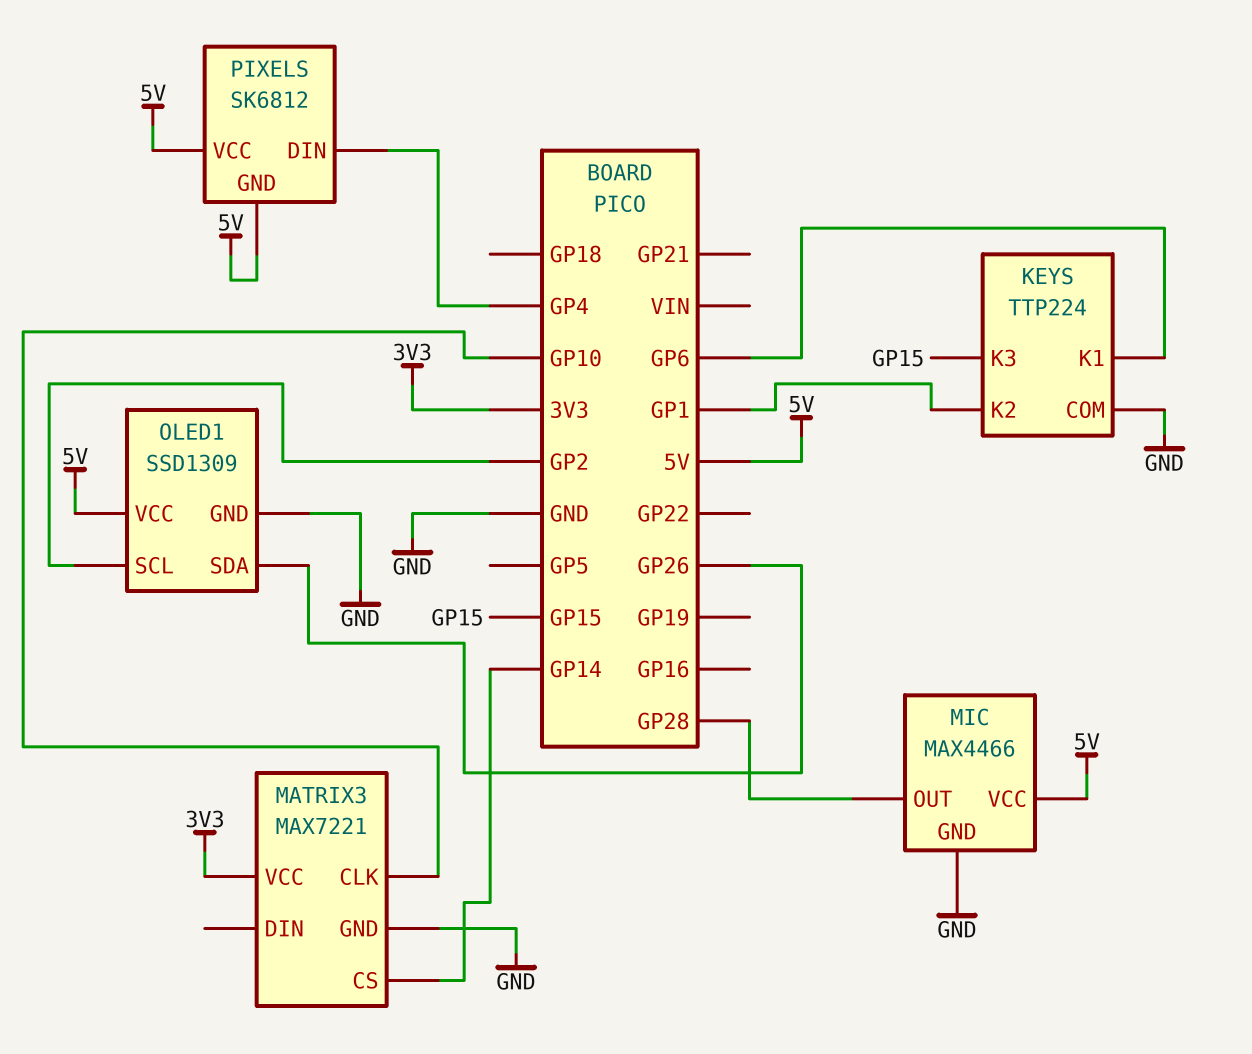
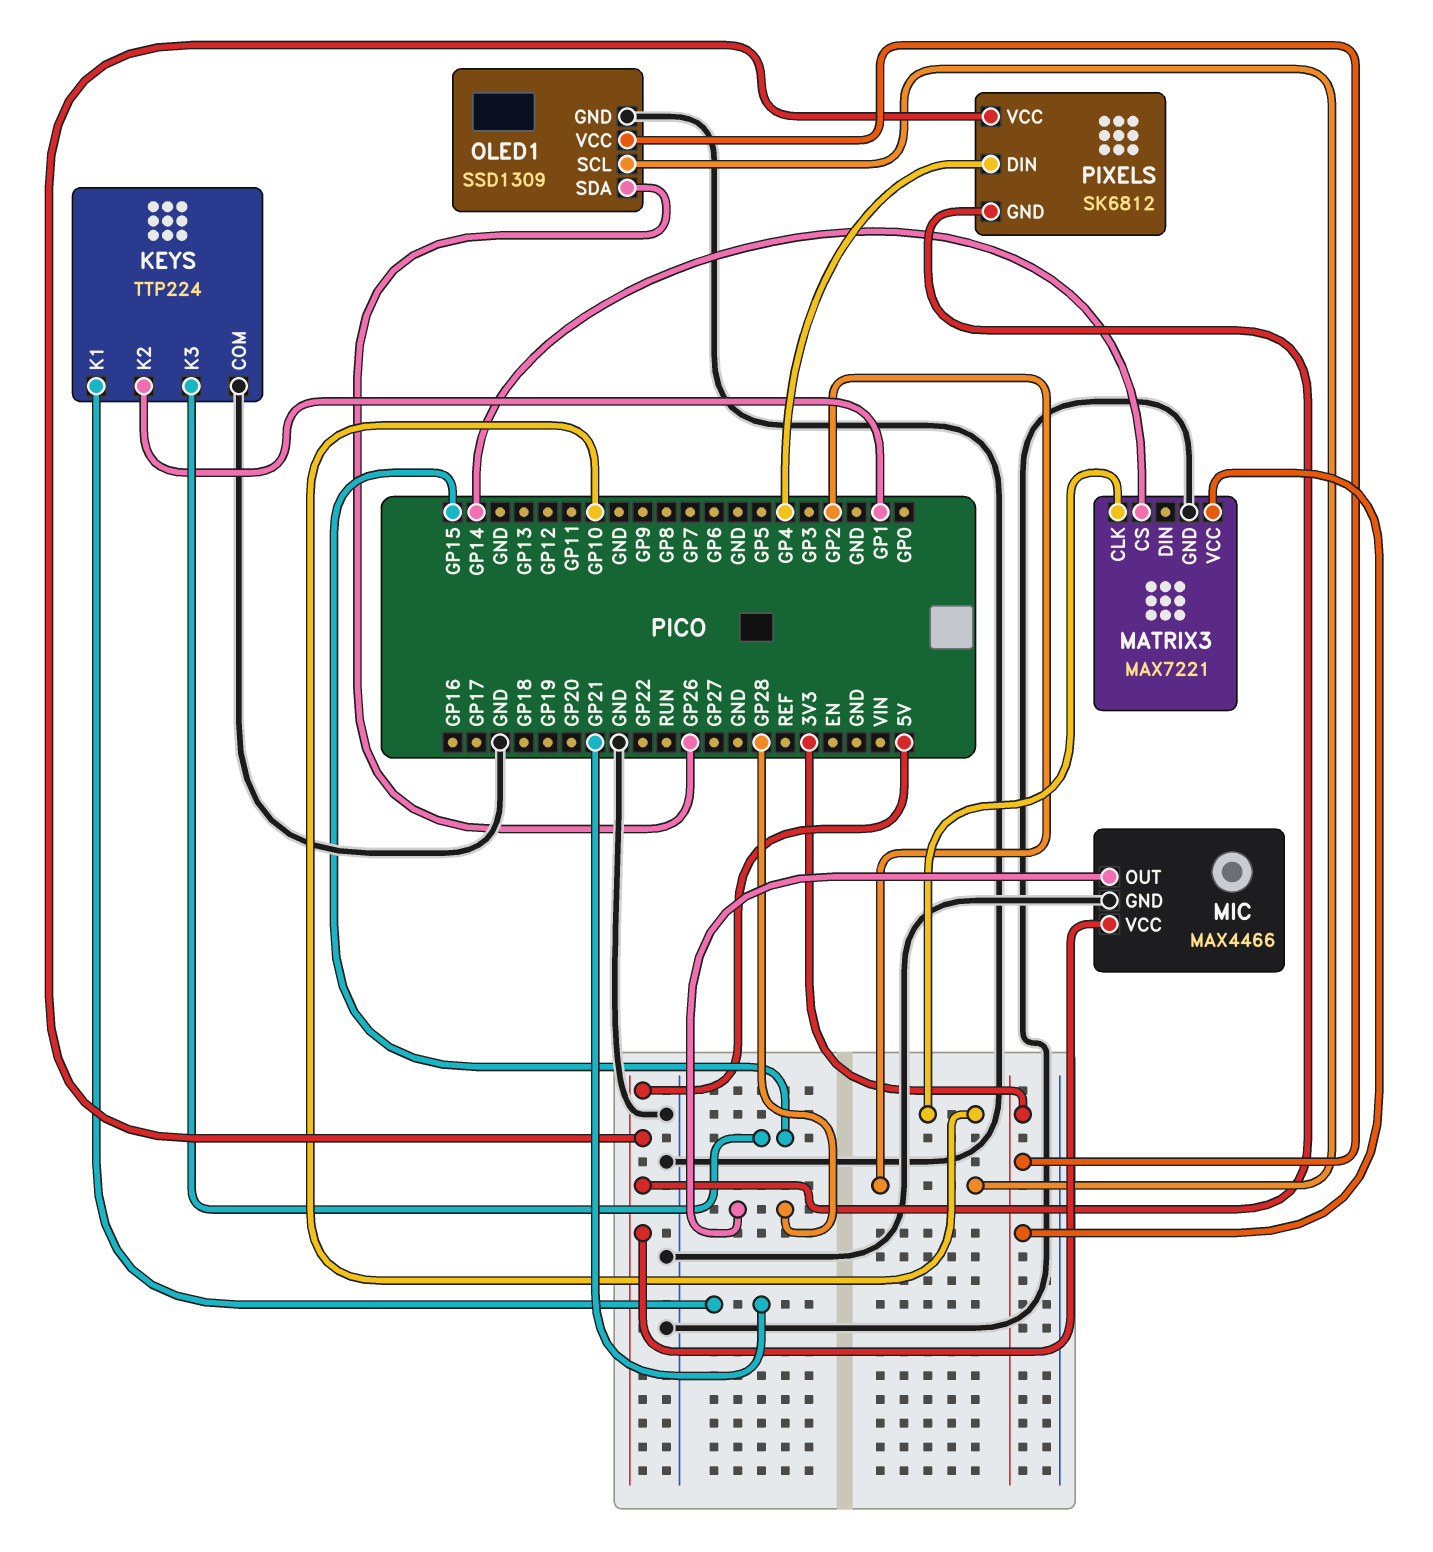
KEYS pin K1: GP6 -> GP21
OLED1 pin VCC: 5V -> 3V3

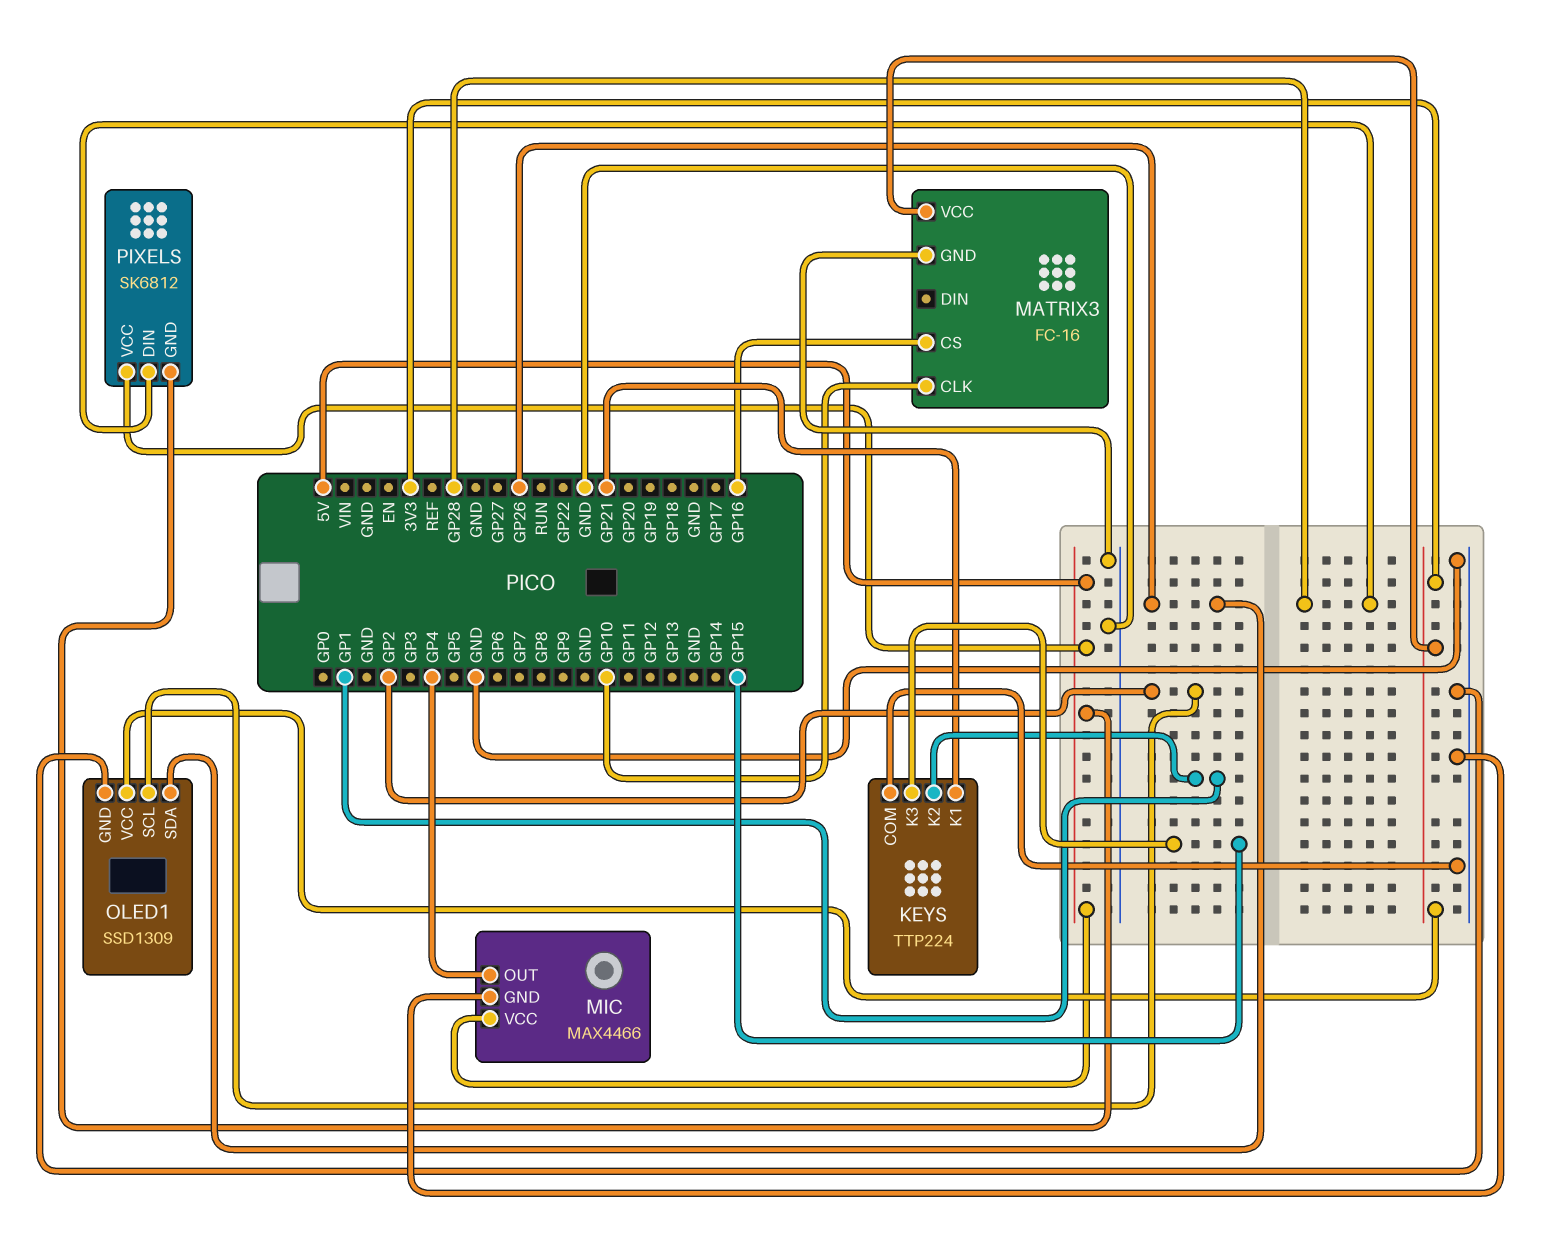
MATRIX3: MAX7221 -> FC-16
MATRIX3 pin CS: GP14 -> GP16
MIC pin OUT: GP28 -> GP4
PIXELS pin DIN: GP4 -> GP28

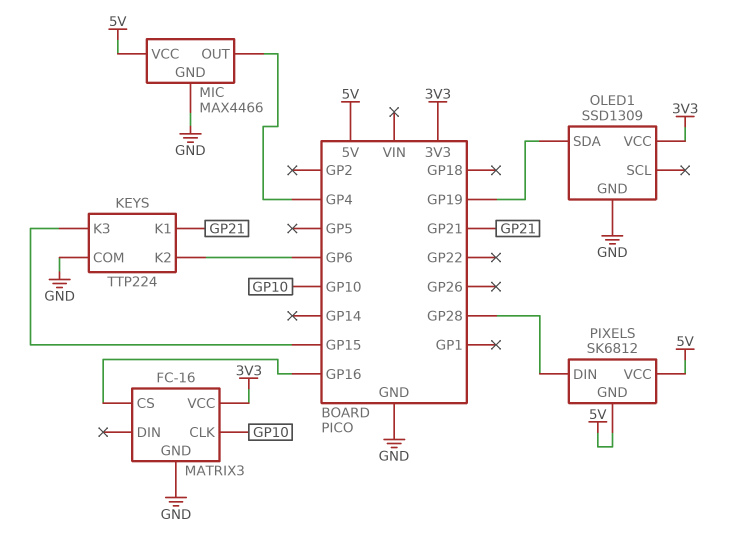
KEYS pin K2: GP1 -> GP6
OLED1 pin SCL: GP2 -> none
OLED1 pin SDA: GP26 -> GP19

